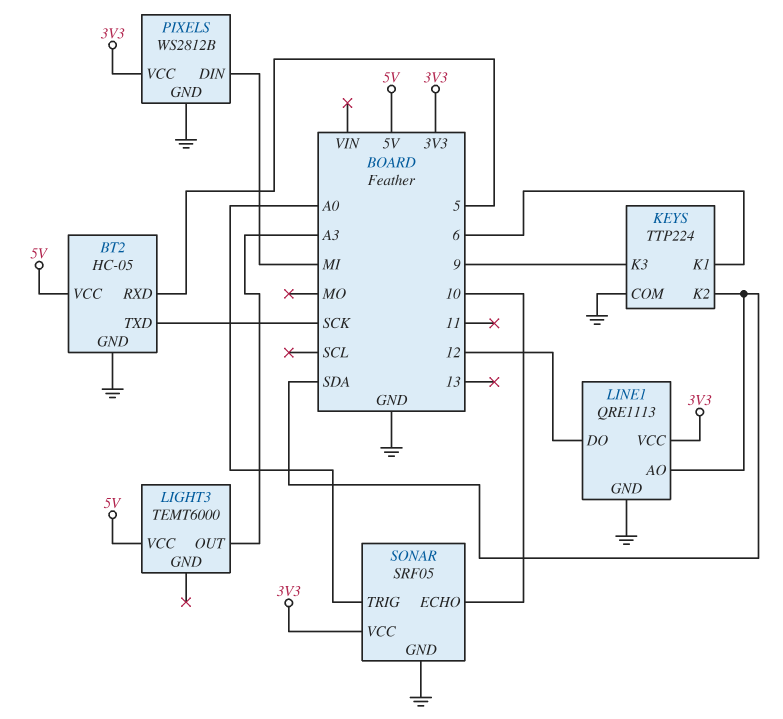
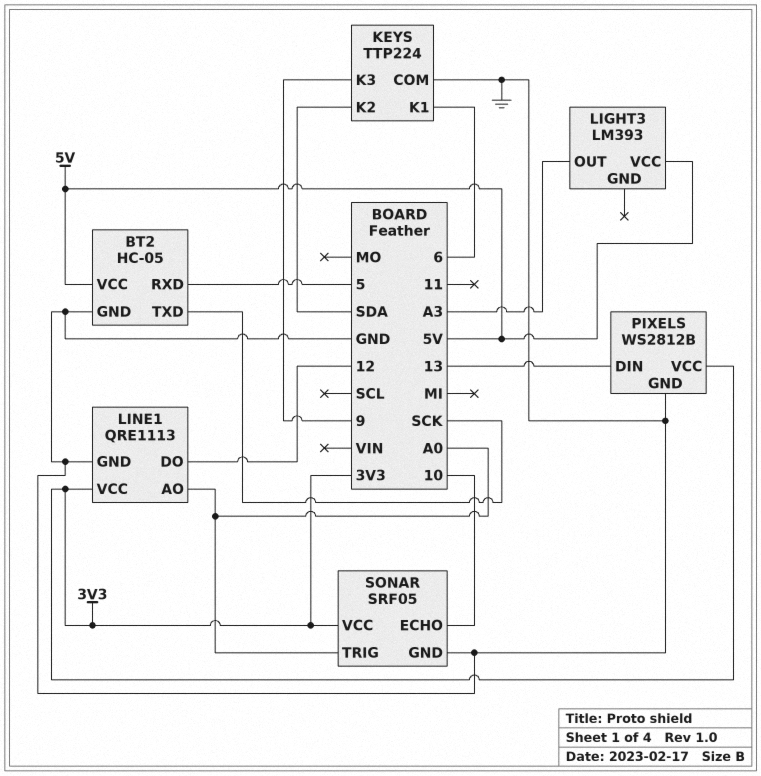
LIGHT3: TEMT6000 -> LM393
LINE1 pin AO: SDA -> A0
PIXELS pin DIN: MI -> 13

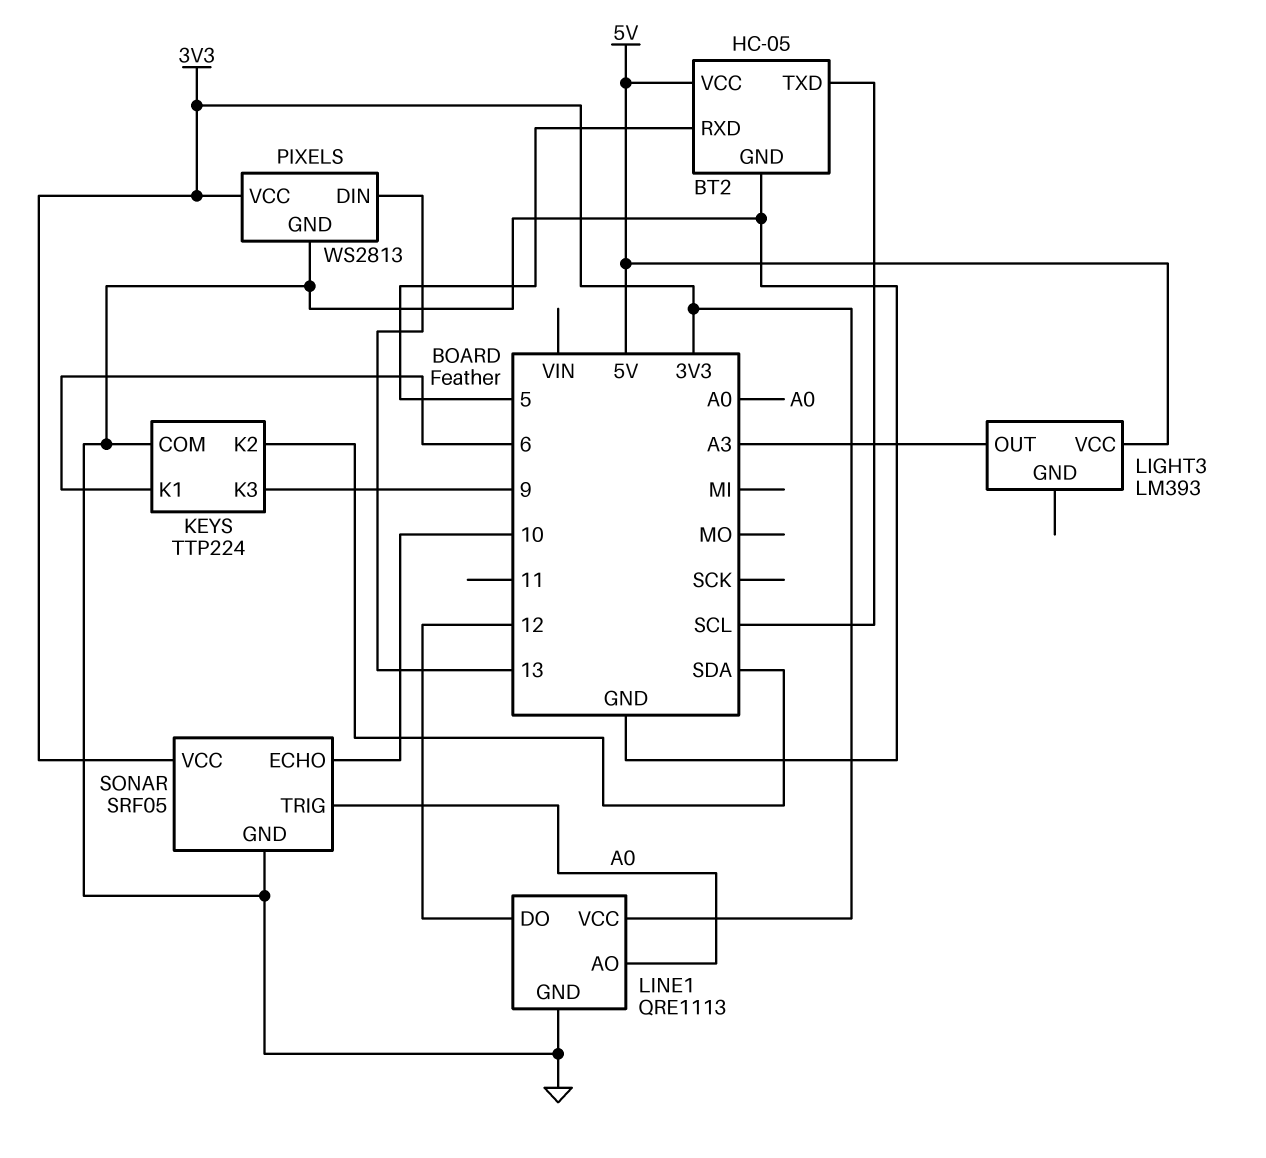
BT2 pin TXD: SCK -> SCL
PIXELS: WS2812B -> WS2813

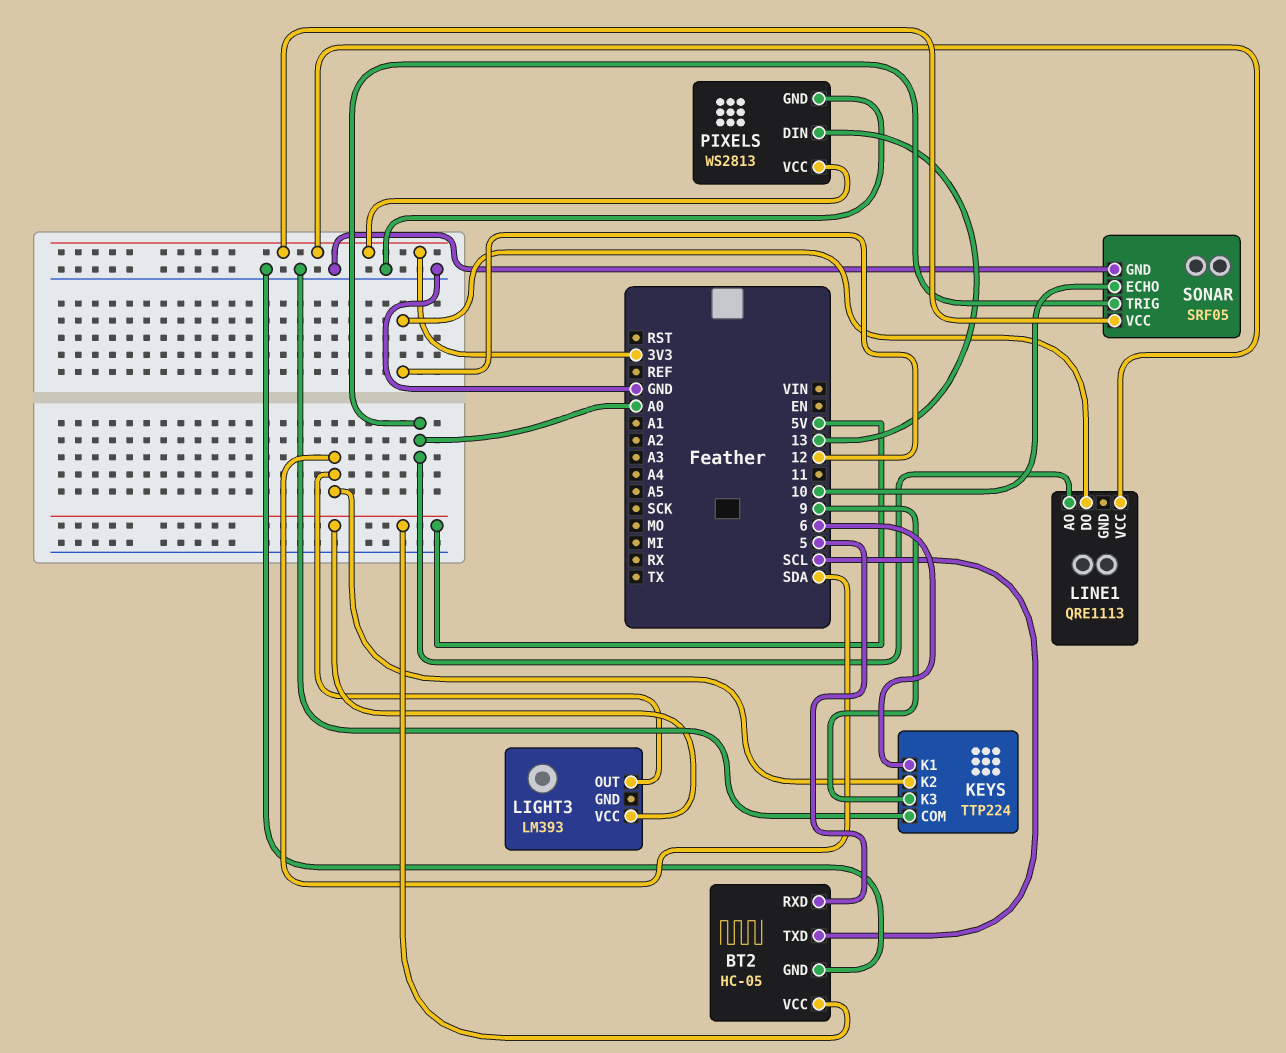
LIGHT3 pin OUT: A3 -> SDA
LINE1 pin GND: GND -> none

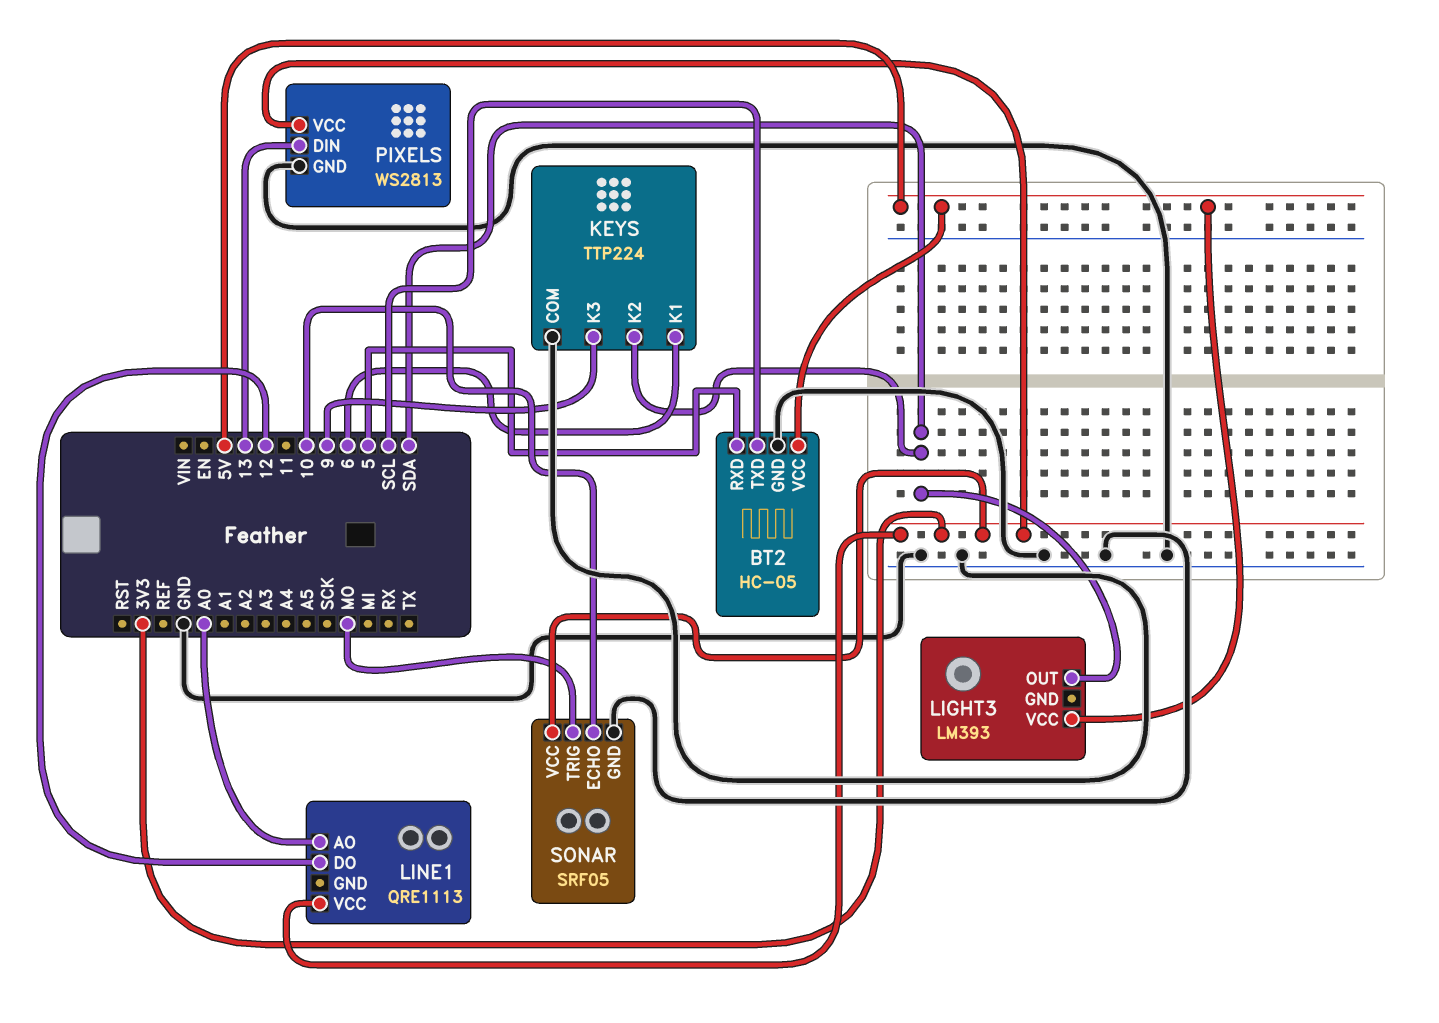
SONAR pin TRIG: A0 -> MO

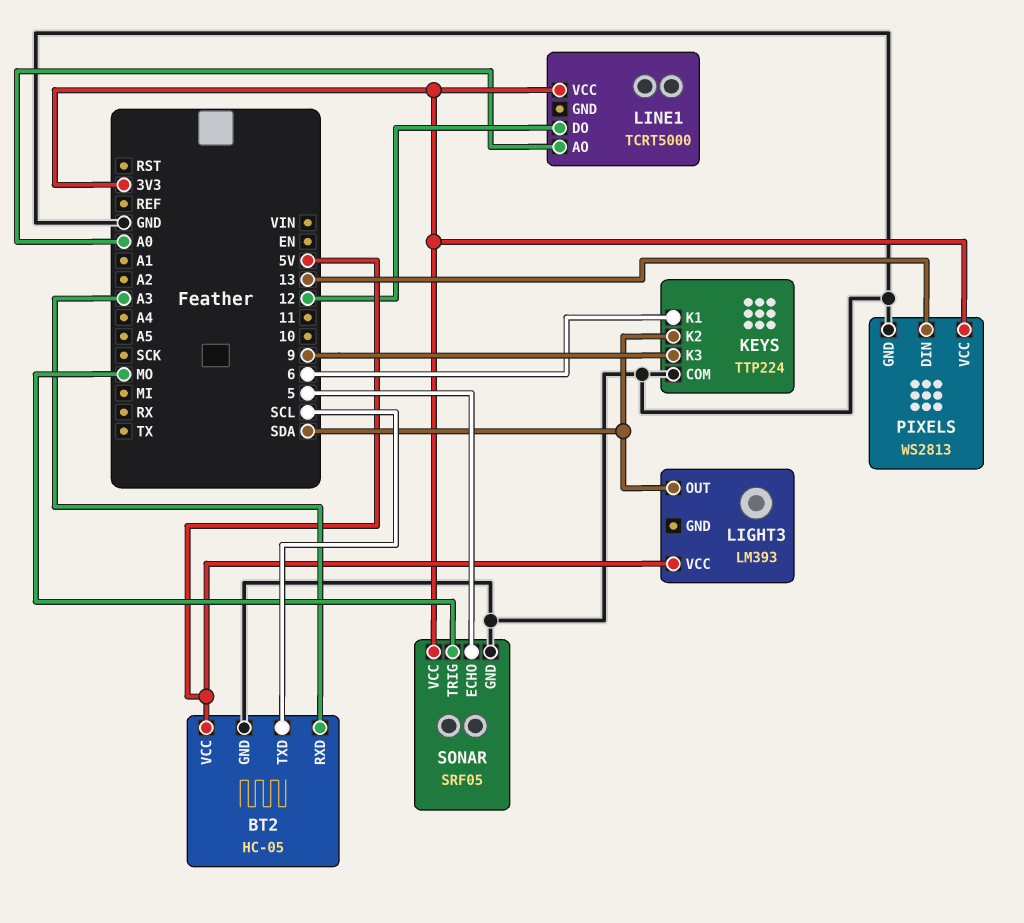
BT2 pin RXD: 5 -> A3
LINE1: QRE1113 -> TCRT5000
SONAR pin ECHO: 10 -> 5

